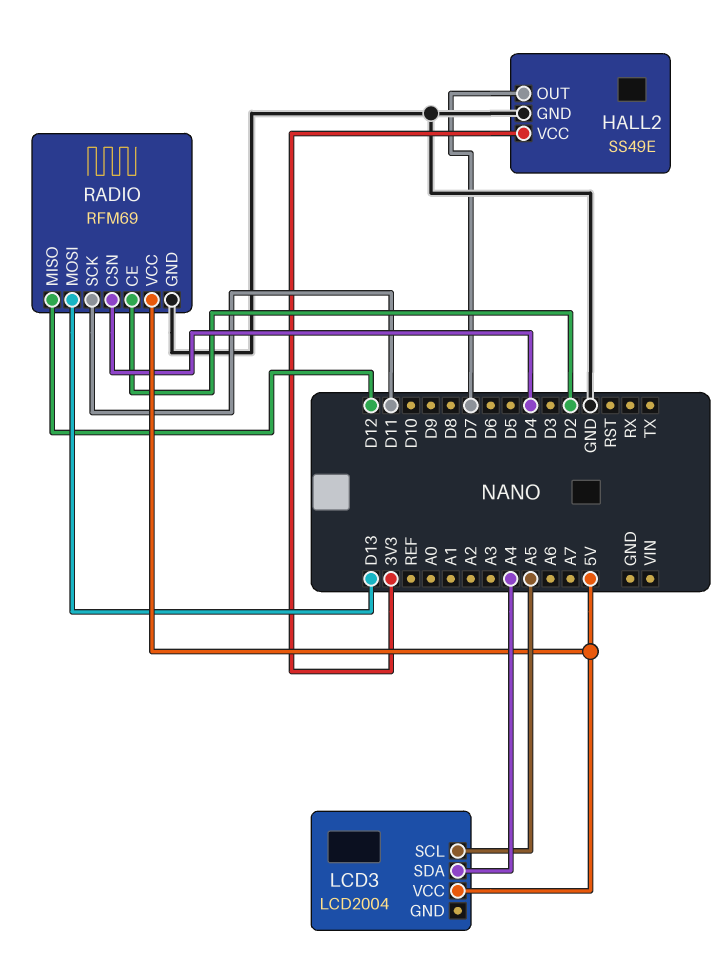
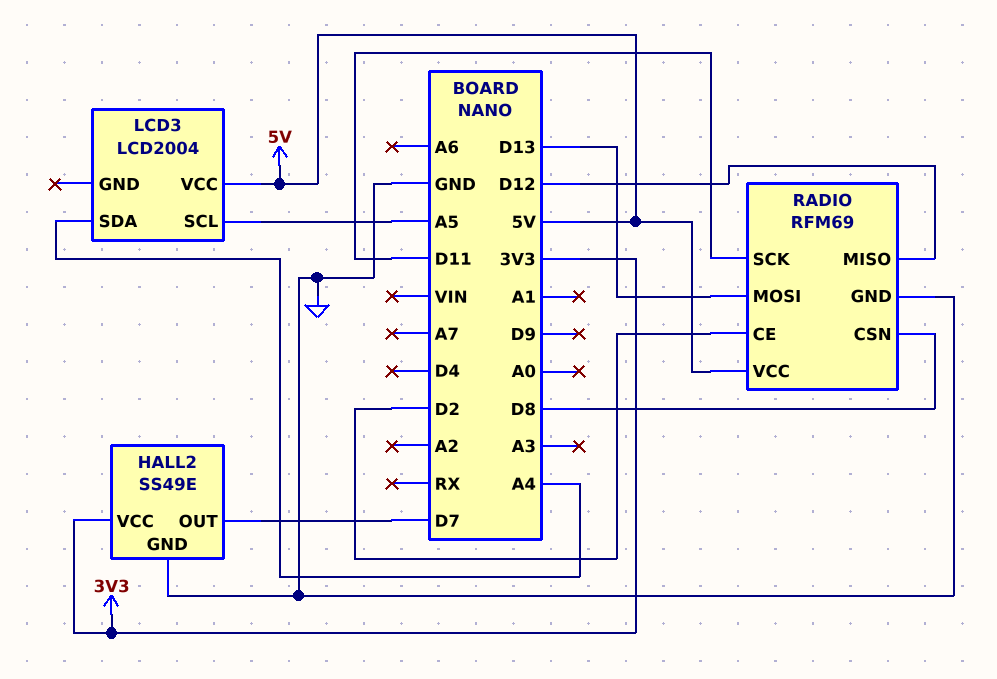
RADIO pin CSN: D4 -> D8

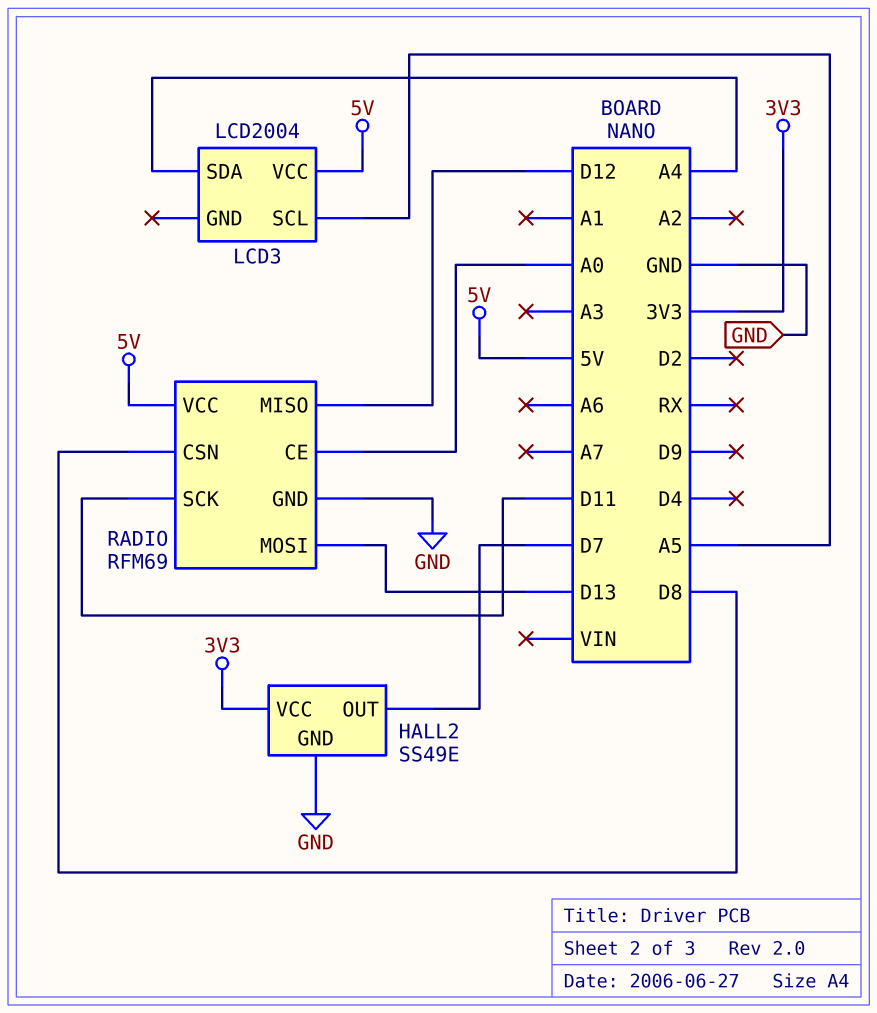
RADIO pin CE: D2 -> A0

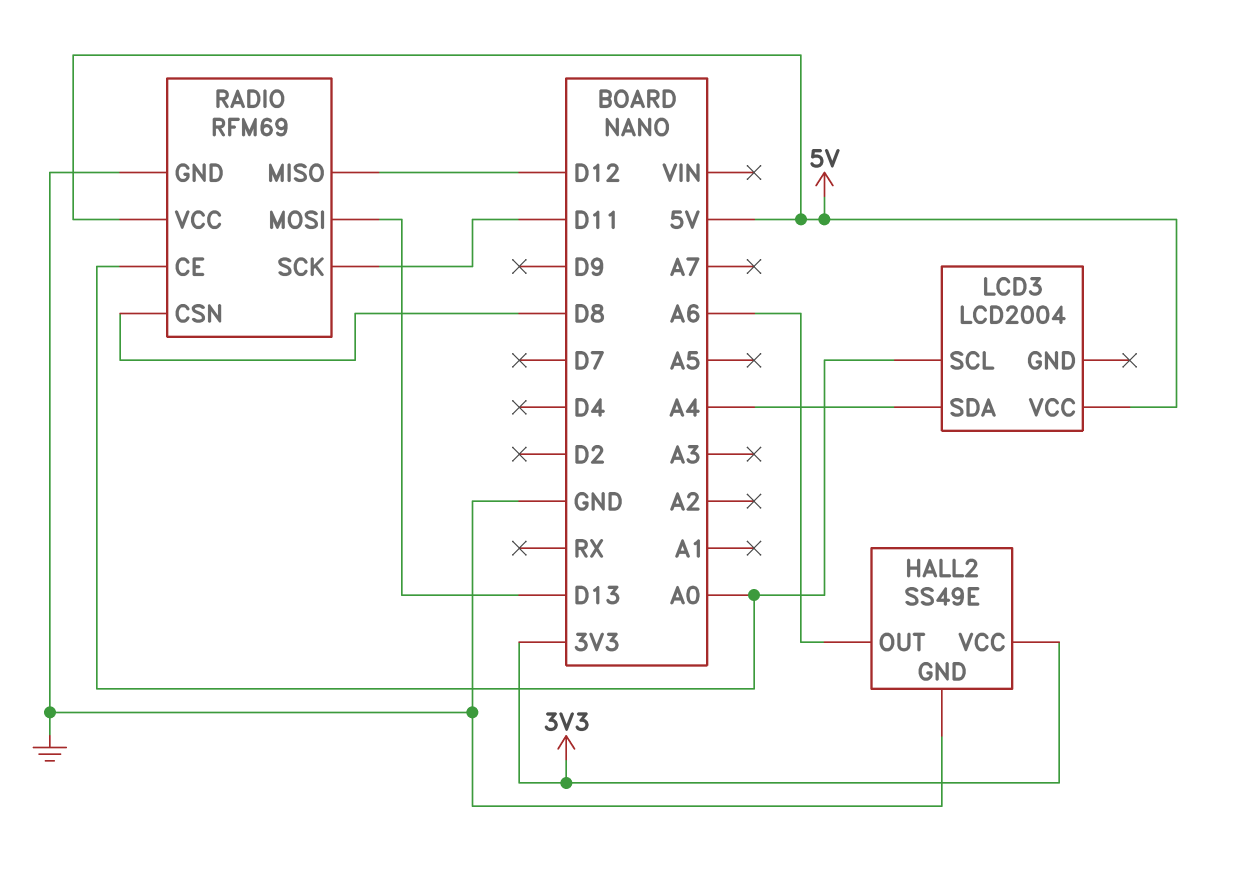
HALL2 pin OUT: D7 -> A6
LCD3 pin SCL: A5 -> A0

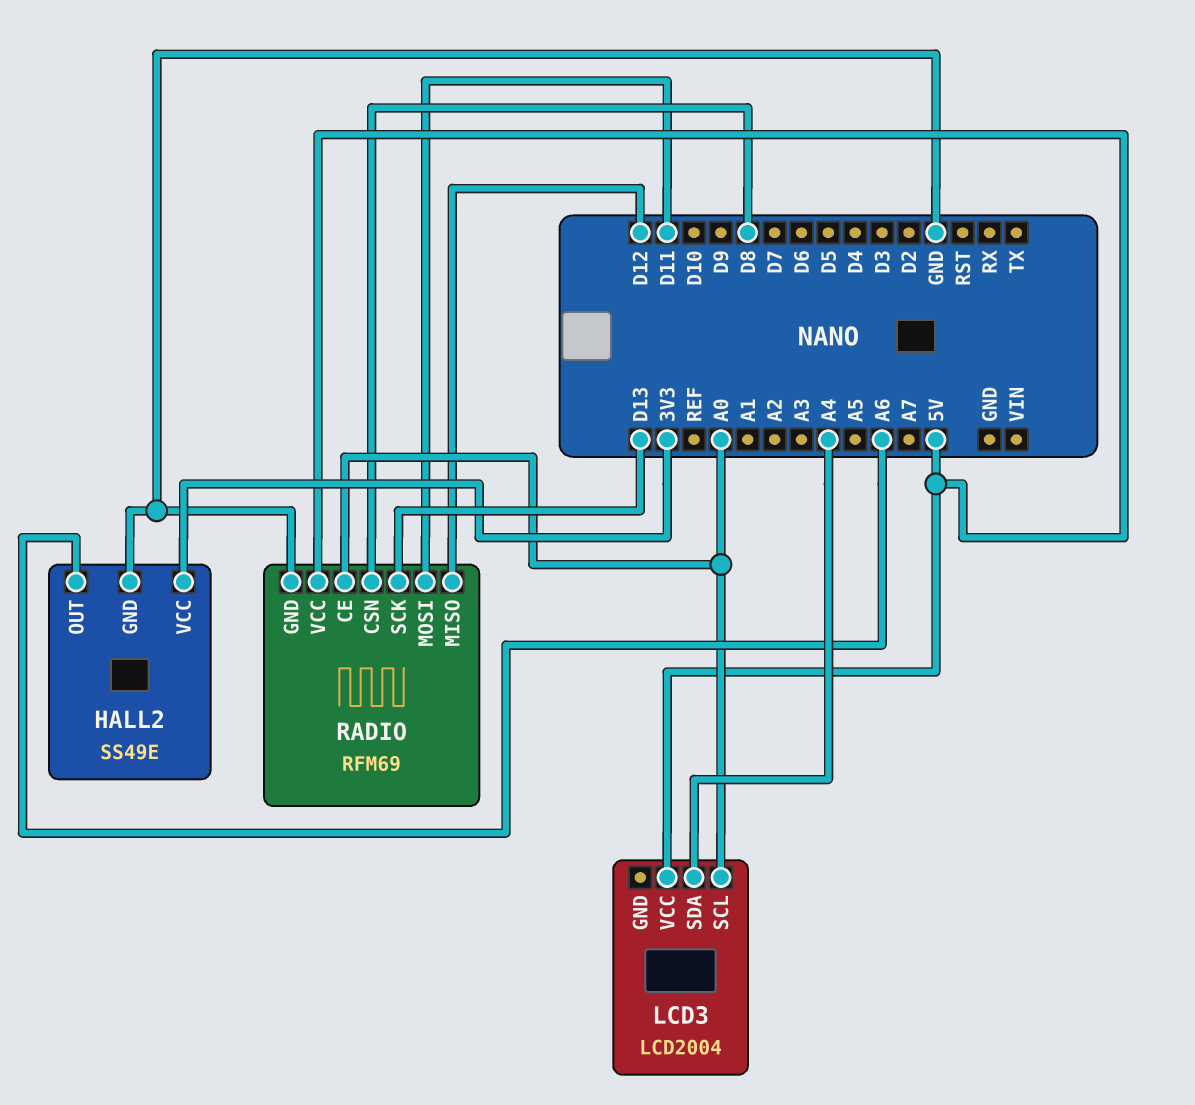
RADIO pin MOSI: D13 -> D11
RADIO pin SCK: D11 -> D13

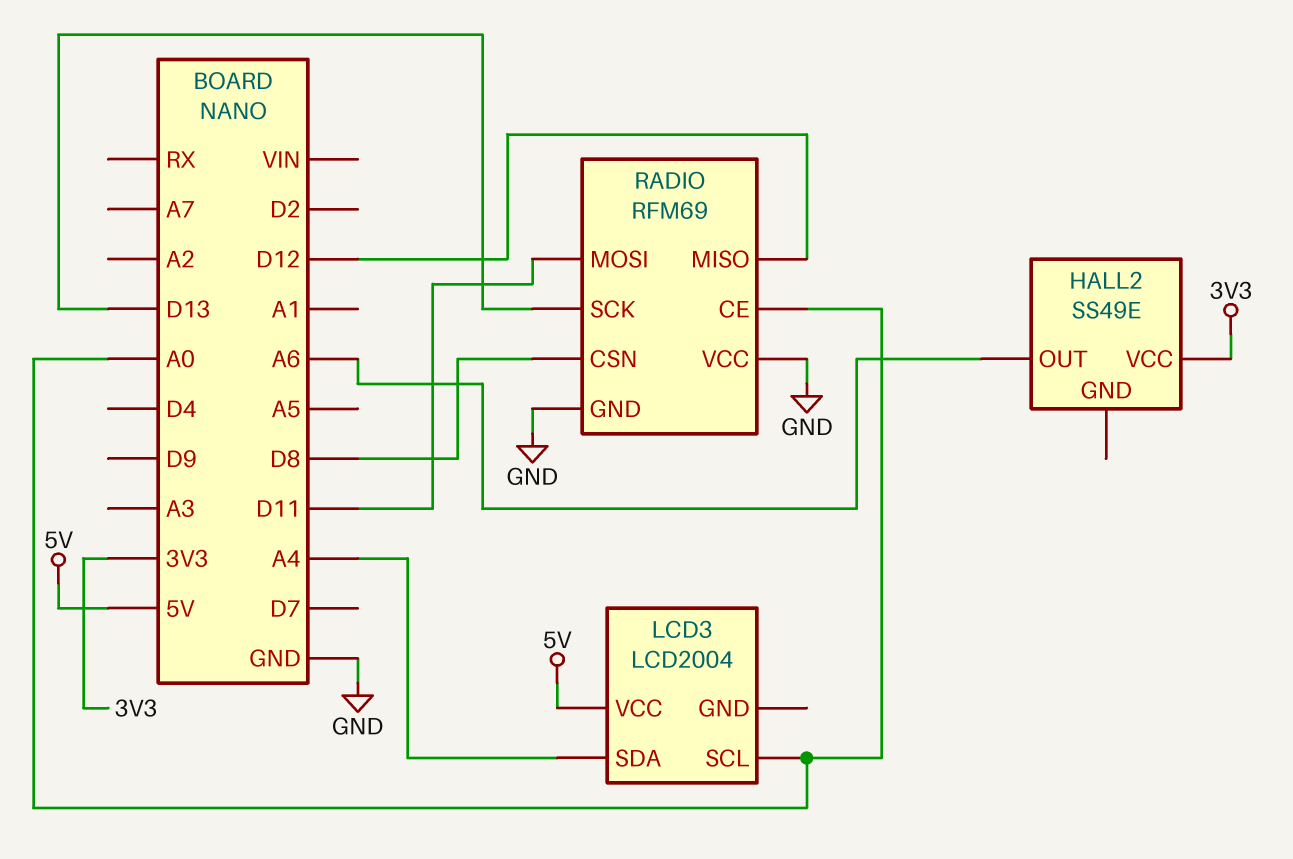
HALL2 pin GND: GND -> none
RADIO pin VCC: 5V -> GND

